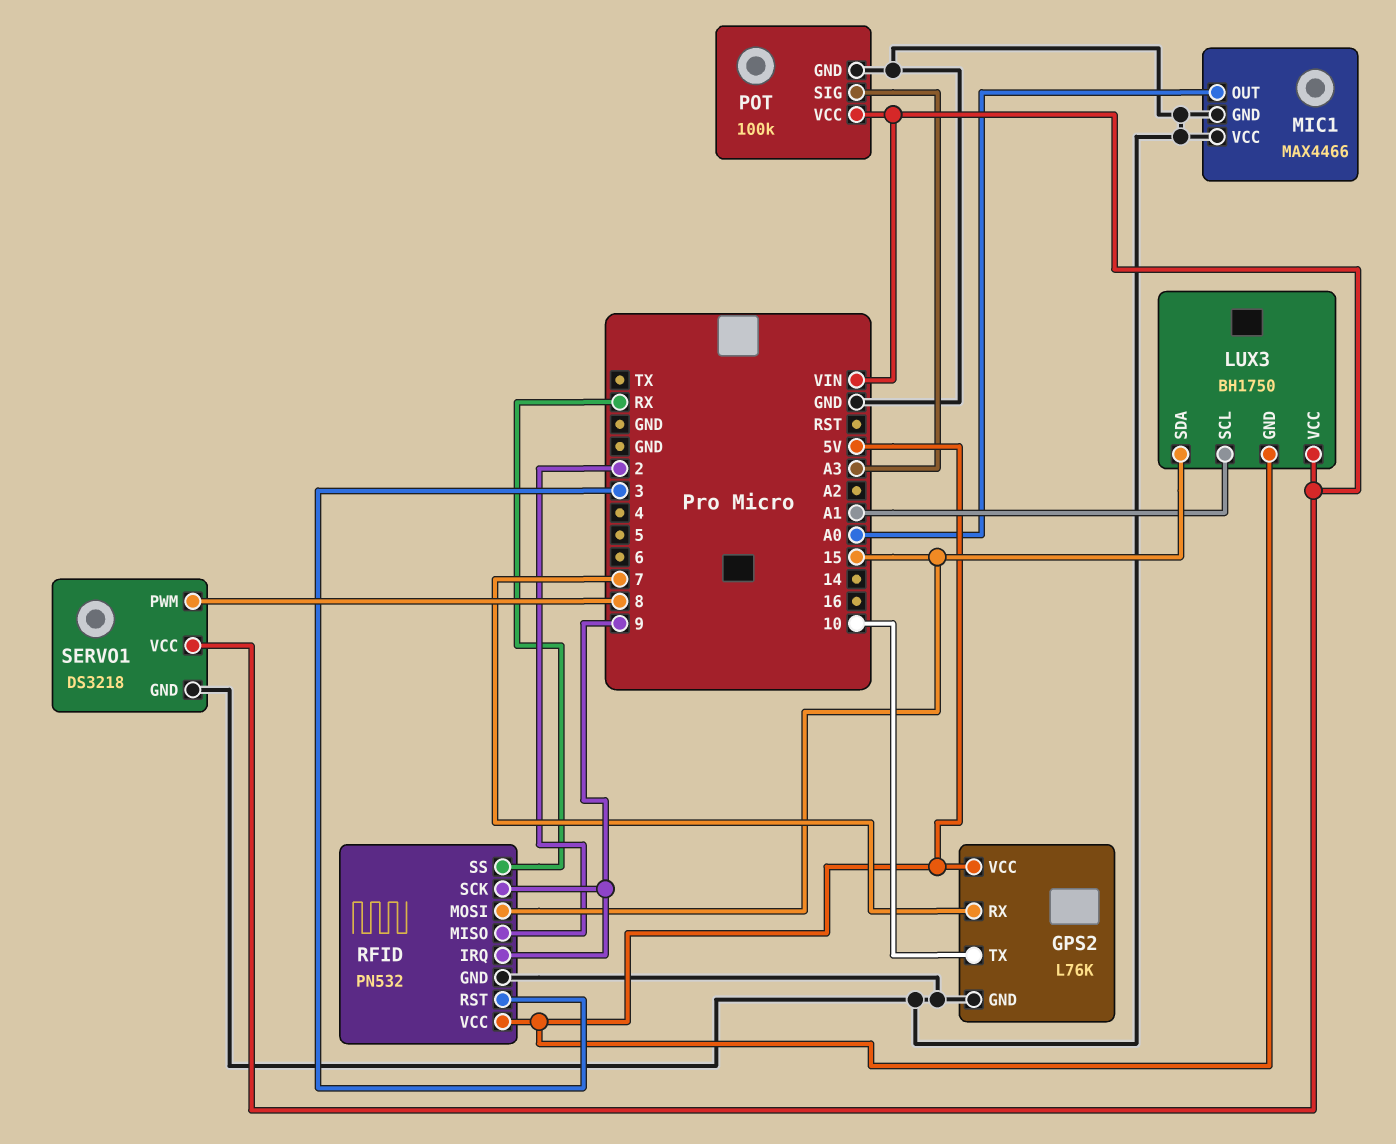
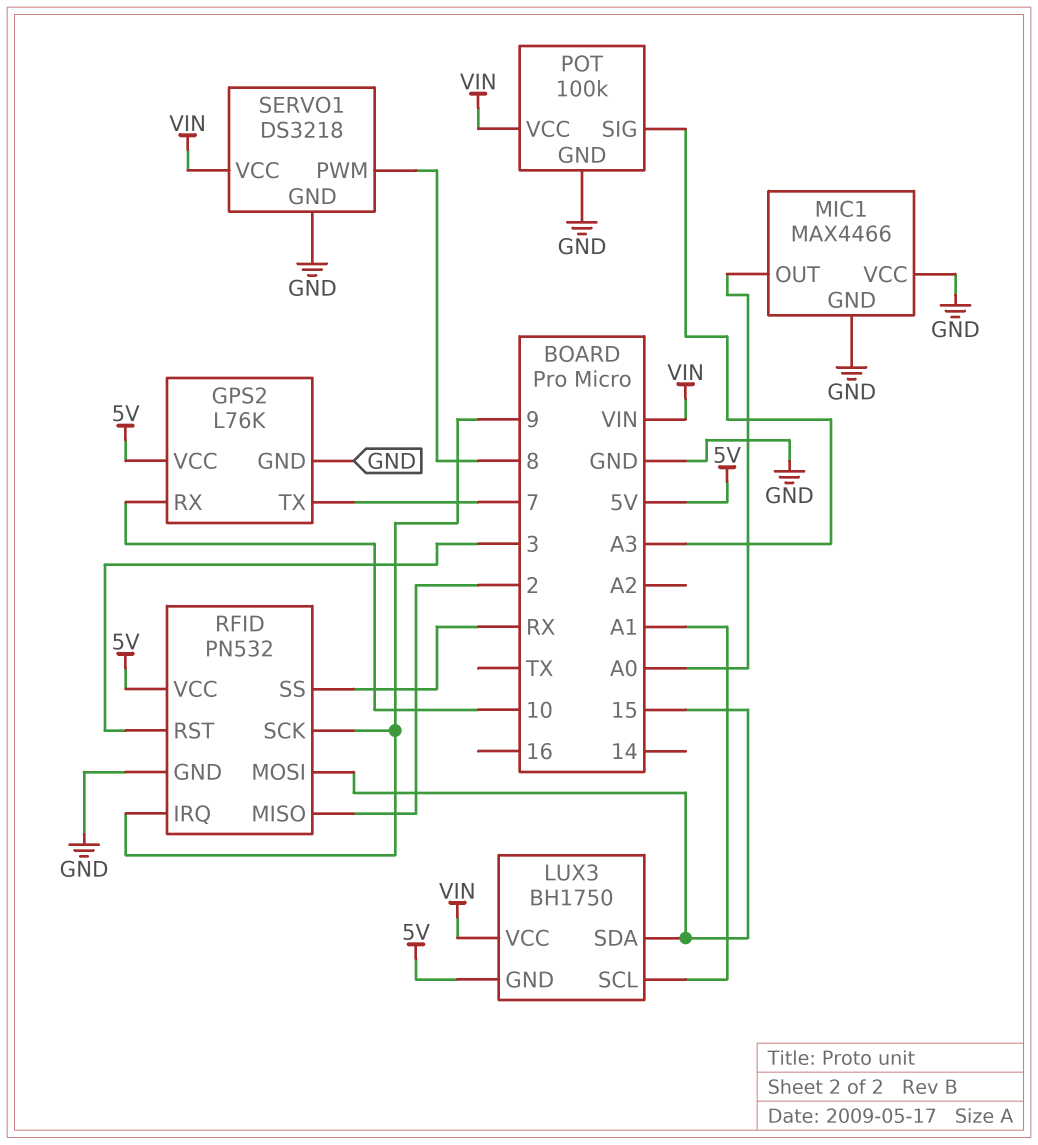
GPS2 pin RX: 7 -> 10
GPS2 pin TX: 10 -> 7

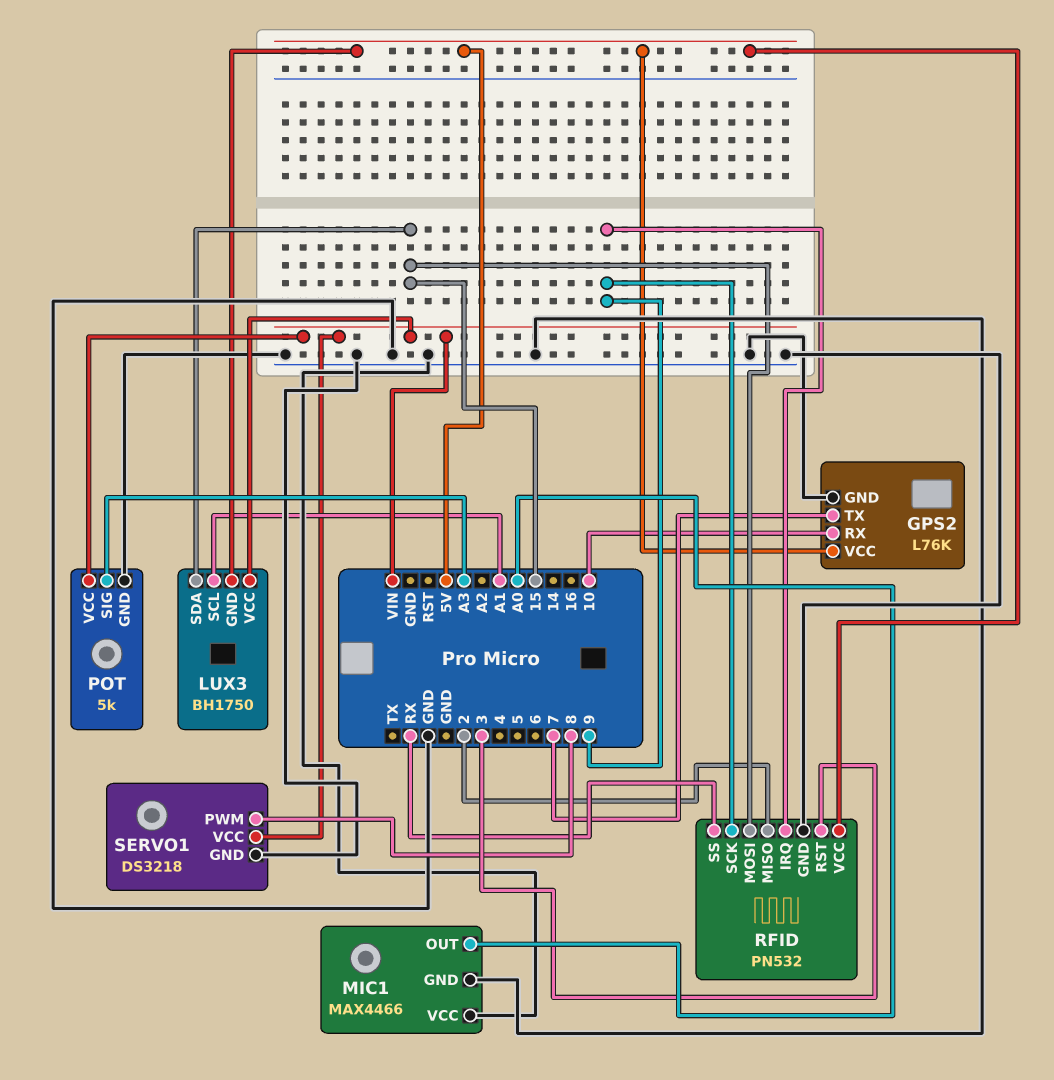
POT: 100k -> 5k

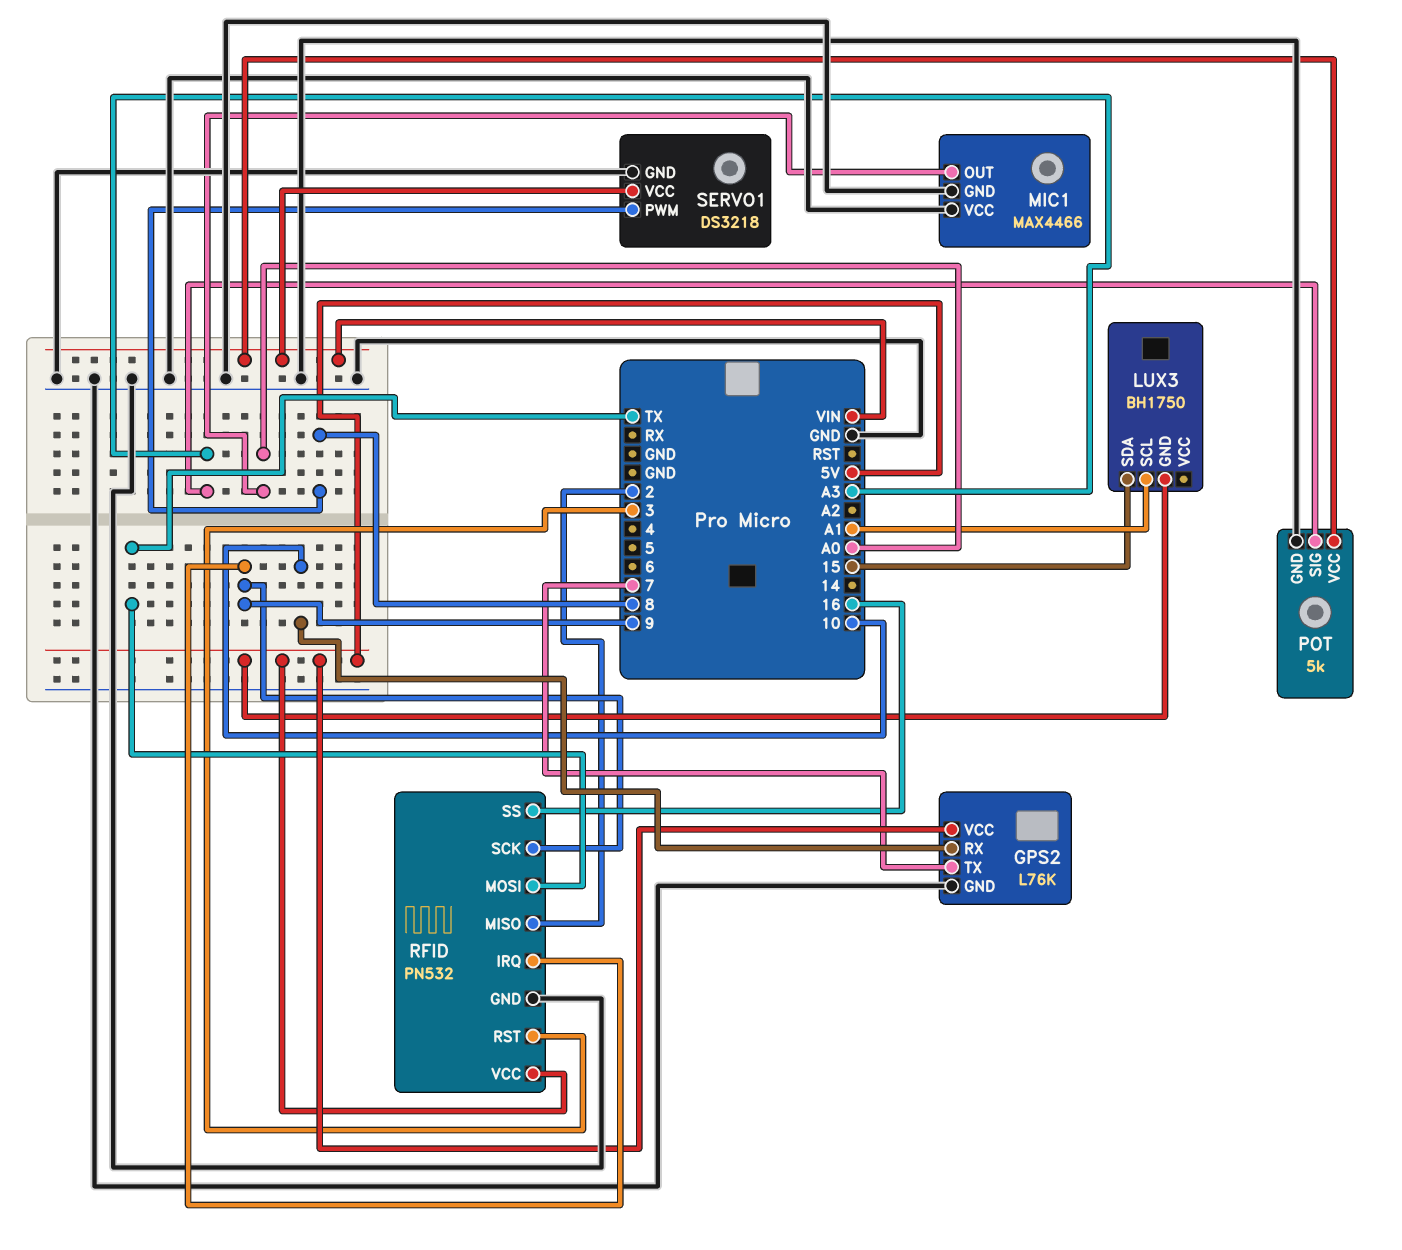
LUX3 pin VCC: VIN -> none
RFID pin MOSI: 15 -> TX
RFID pin SS: RX -> 16

